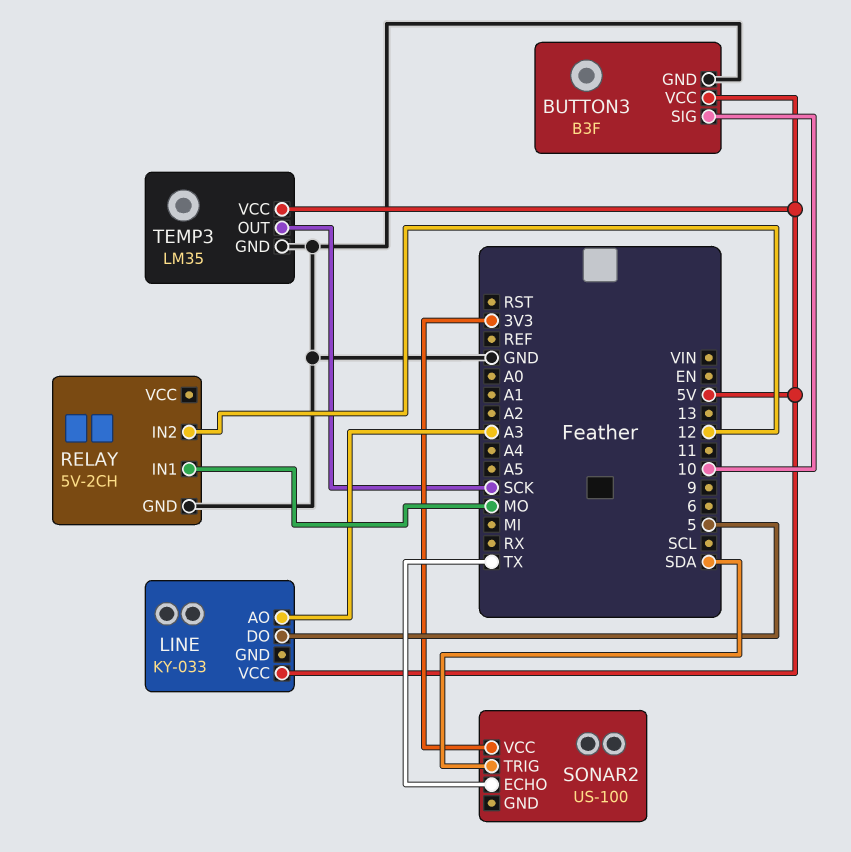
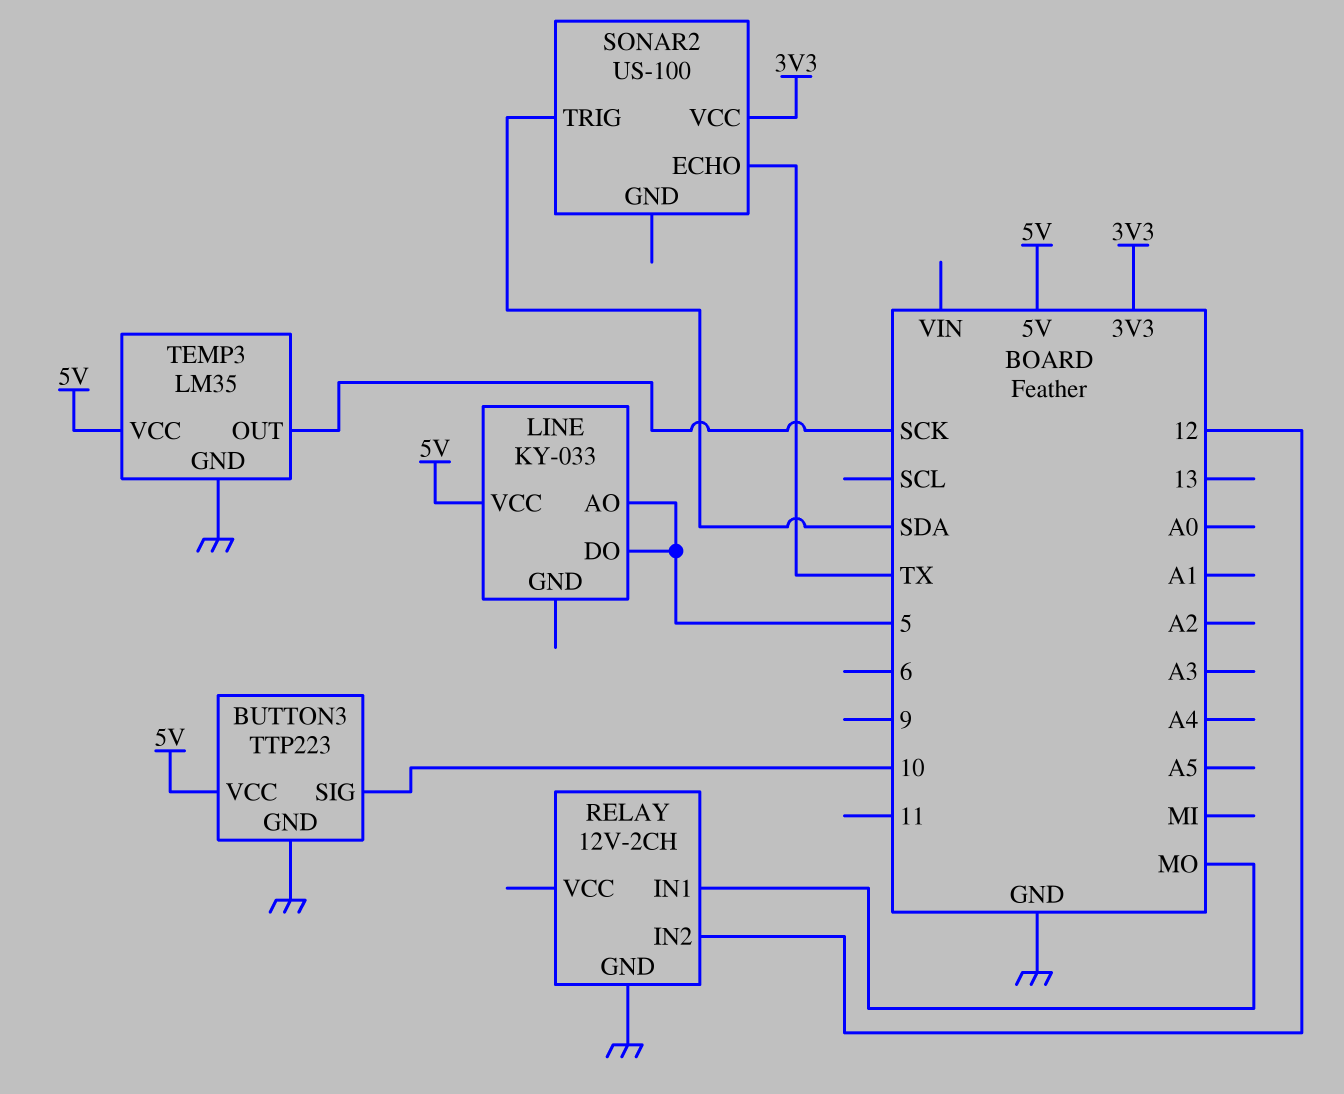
BUTTON3: B3F -> TTP223
LINE pin AO: A3 -> 5
RELAY: 5V-2CH -> 12V-2CH

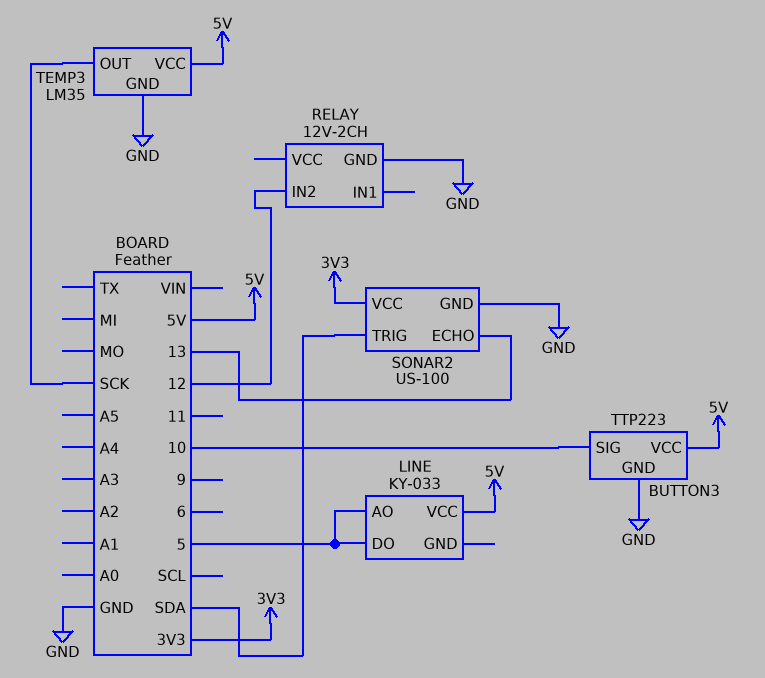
RELAY pin IN1: MO -> none
SONAR2 pin ECHO: TX -> 13
SONAR2 pin GND: none -> GND

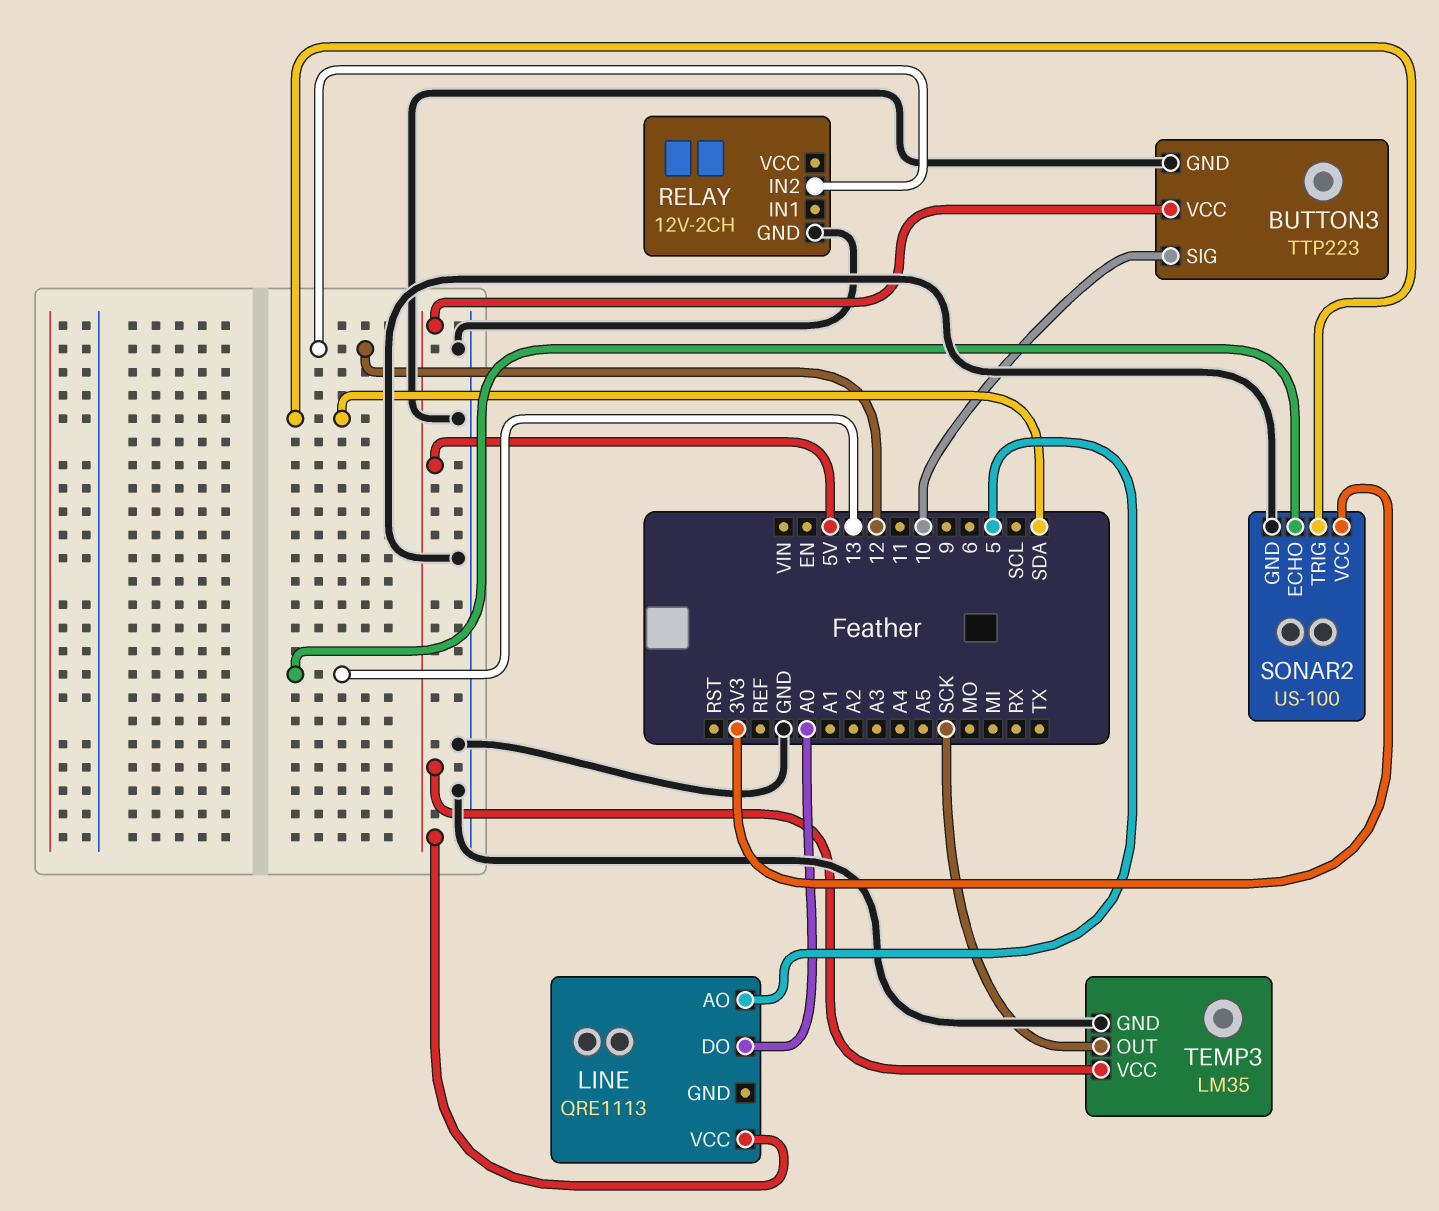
LINE: KY-033 -> QRE1113
LINE pin DO: 5 -> A0

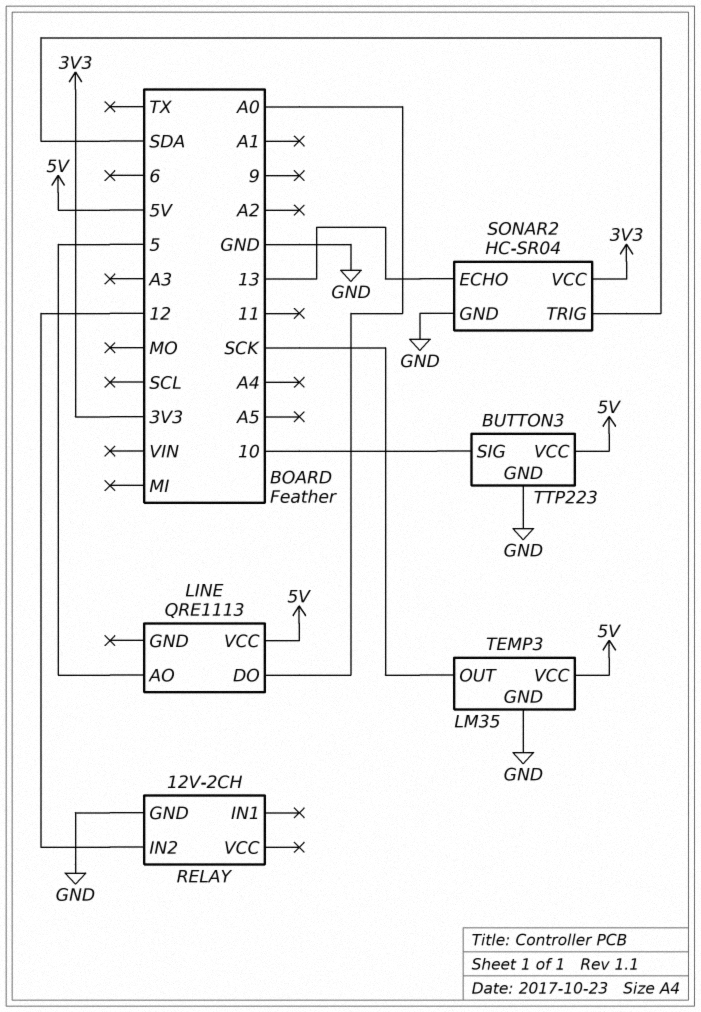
SONAR2: US-100 -> HC-SR04

